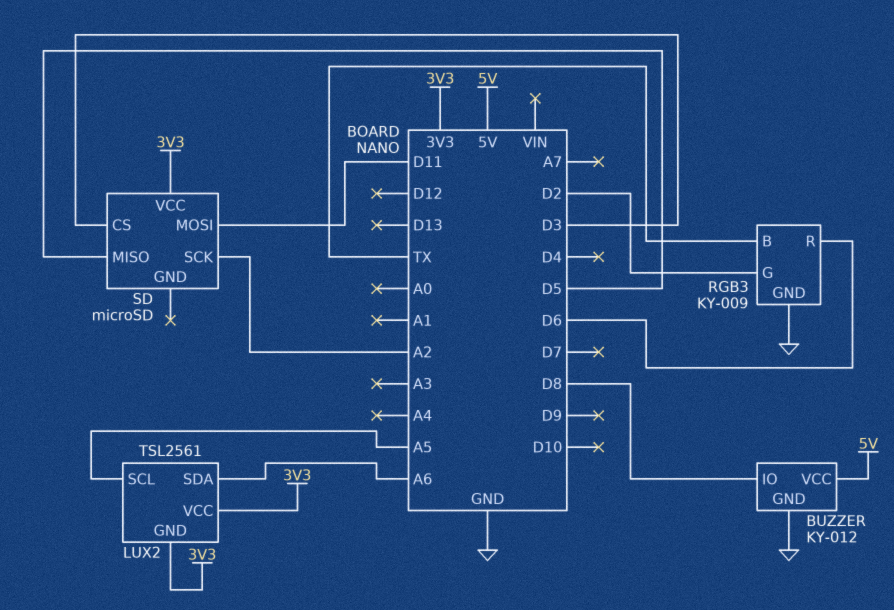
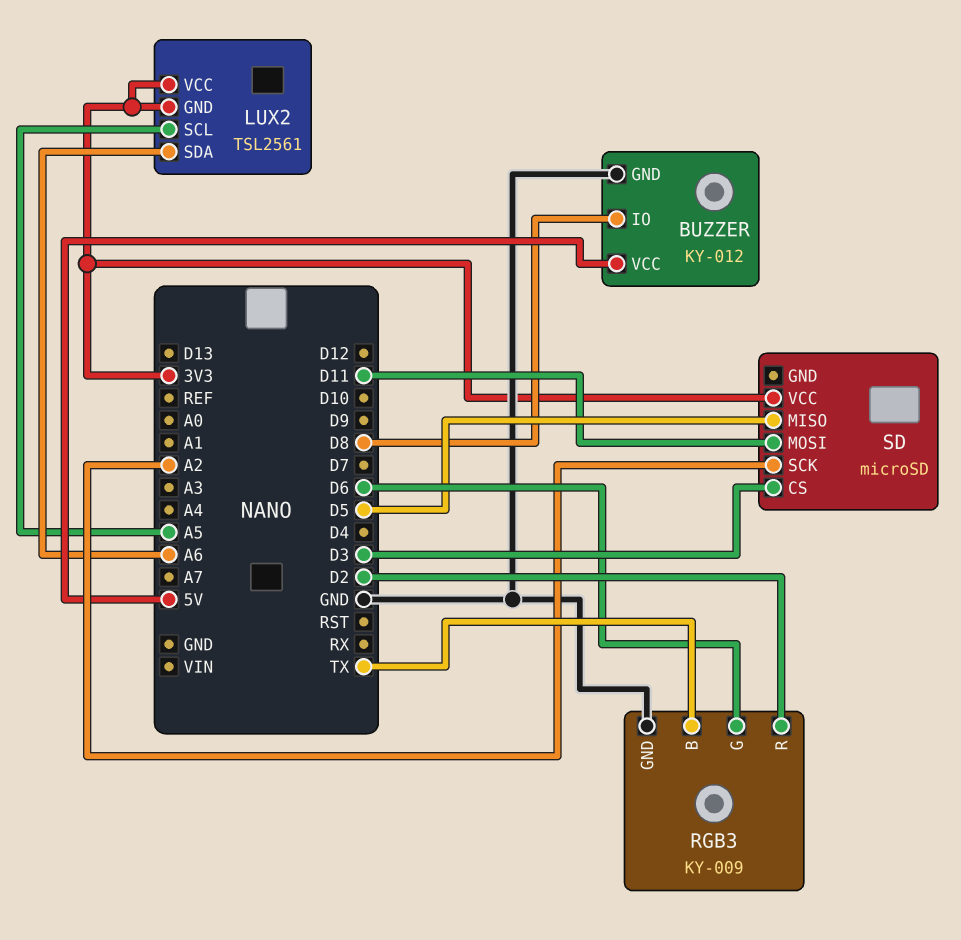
RGB3 pin G: D2 -> D6
RGB3 pin R: D6 -> D2

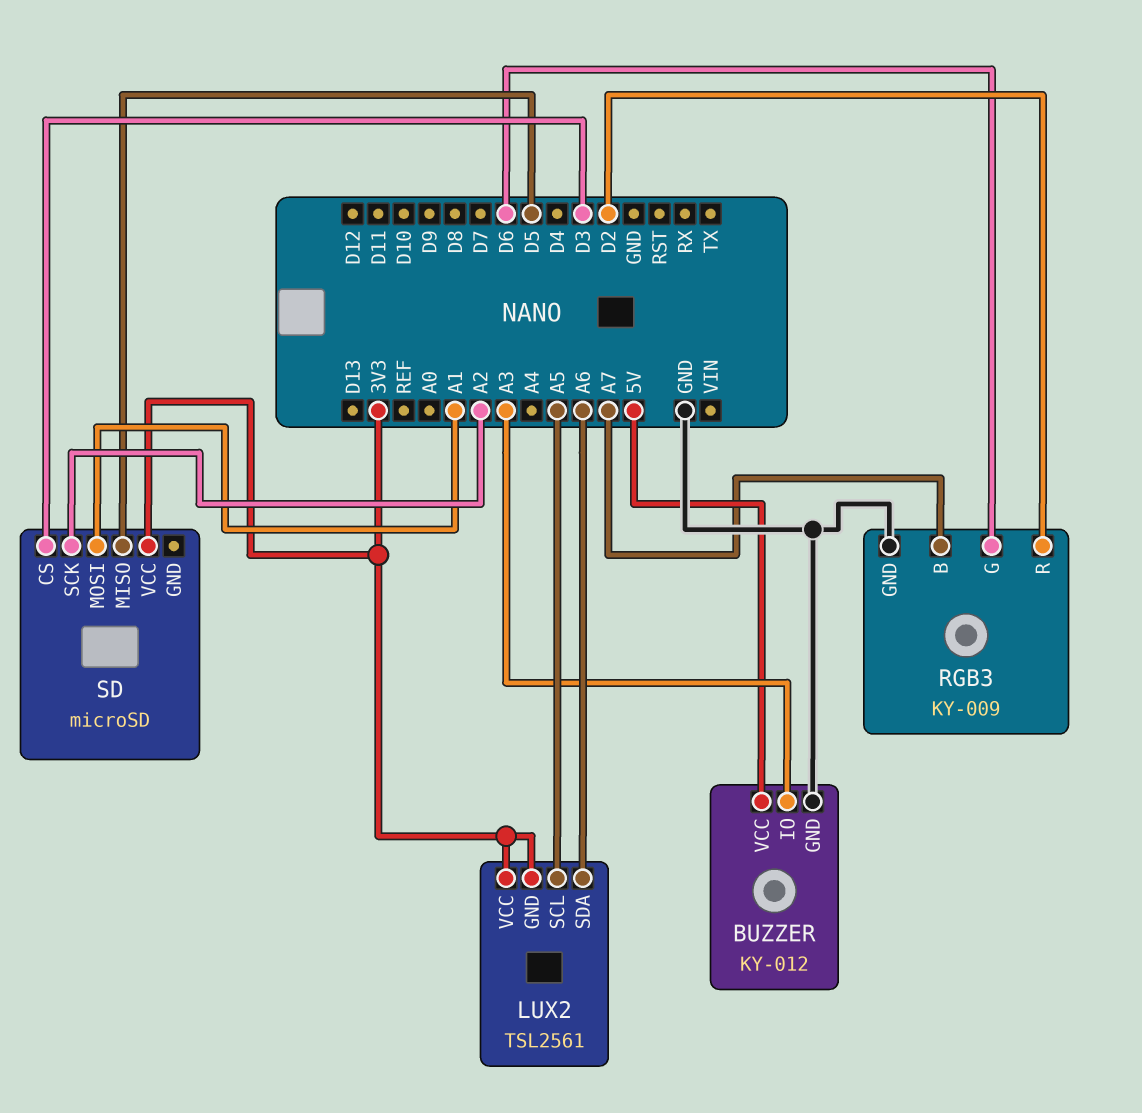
BUZZER pin IO: D8 -> A3
RGB3 pin B: TX -> A7
SD pin MOSI: D11 -> A1

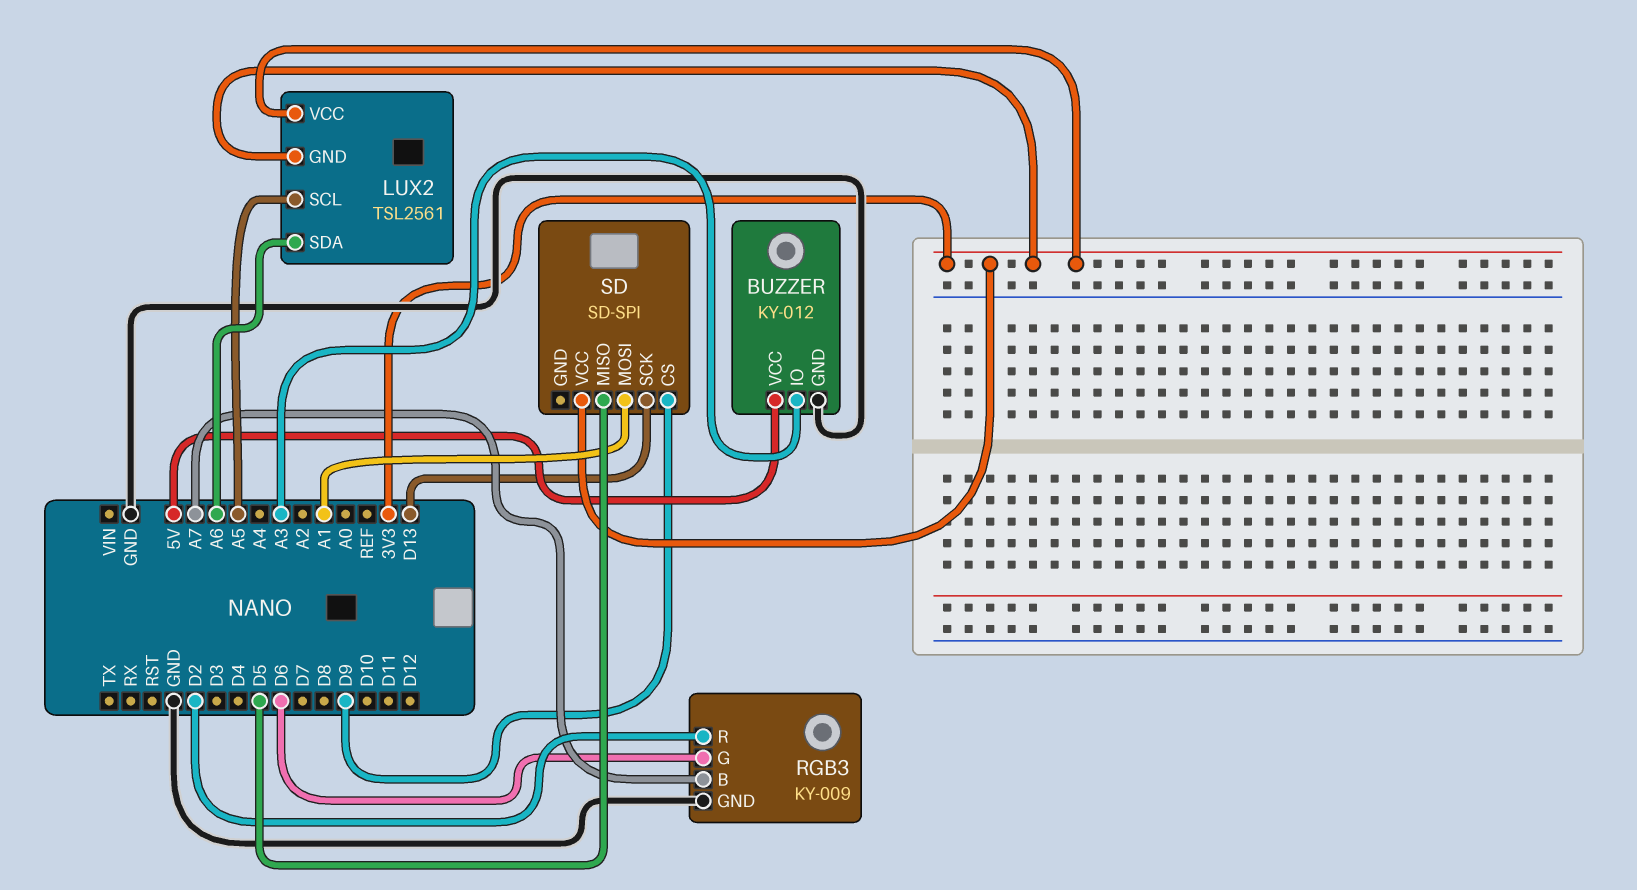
SD: microSD -> SD-SPI
SD pin CS: D3 -> D9
SD pin SCK: A2 -> D13

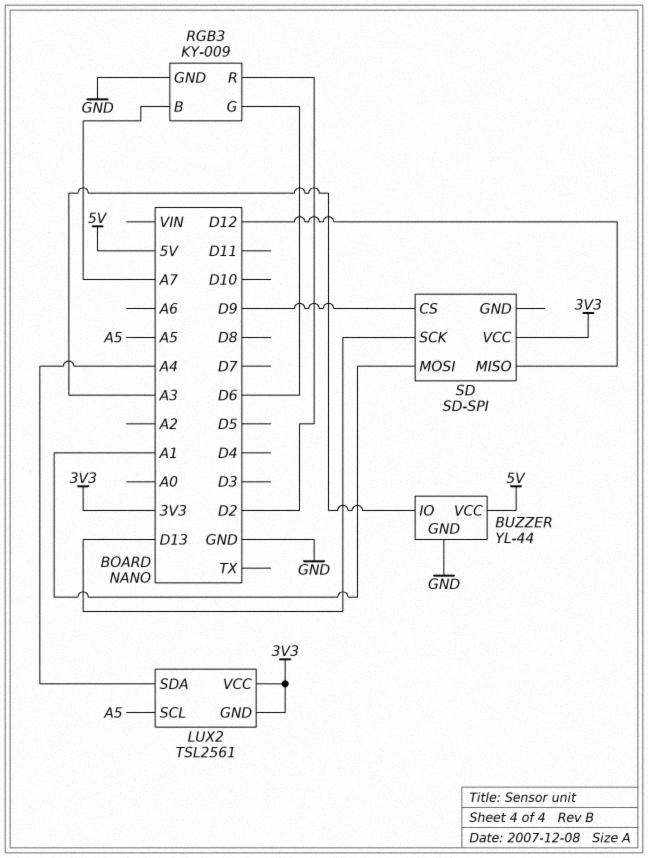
BUZZER: KY-012 -> YL-44
LUX2 pin SDA: A6 -> A4
SD pin MISO: D5 -> D12

